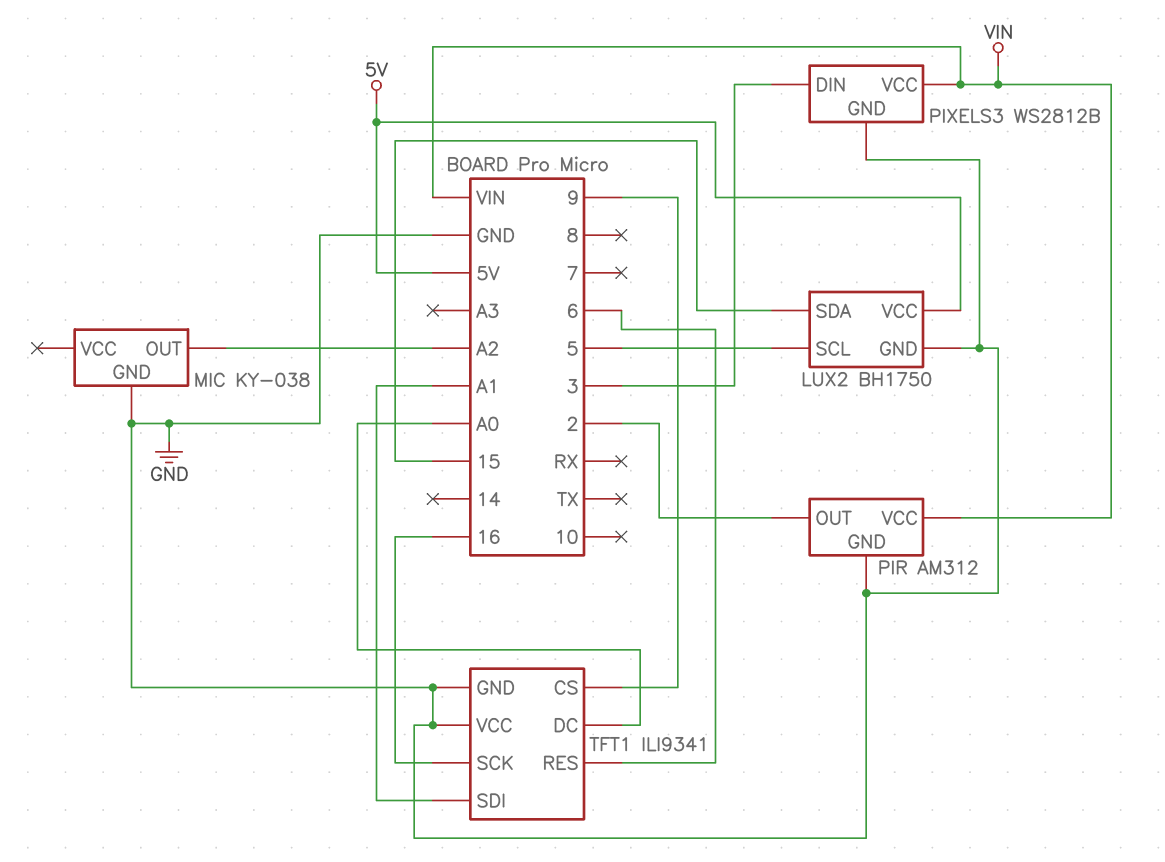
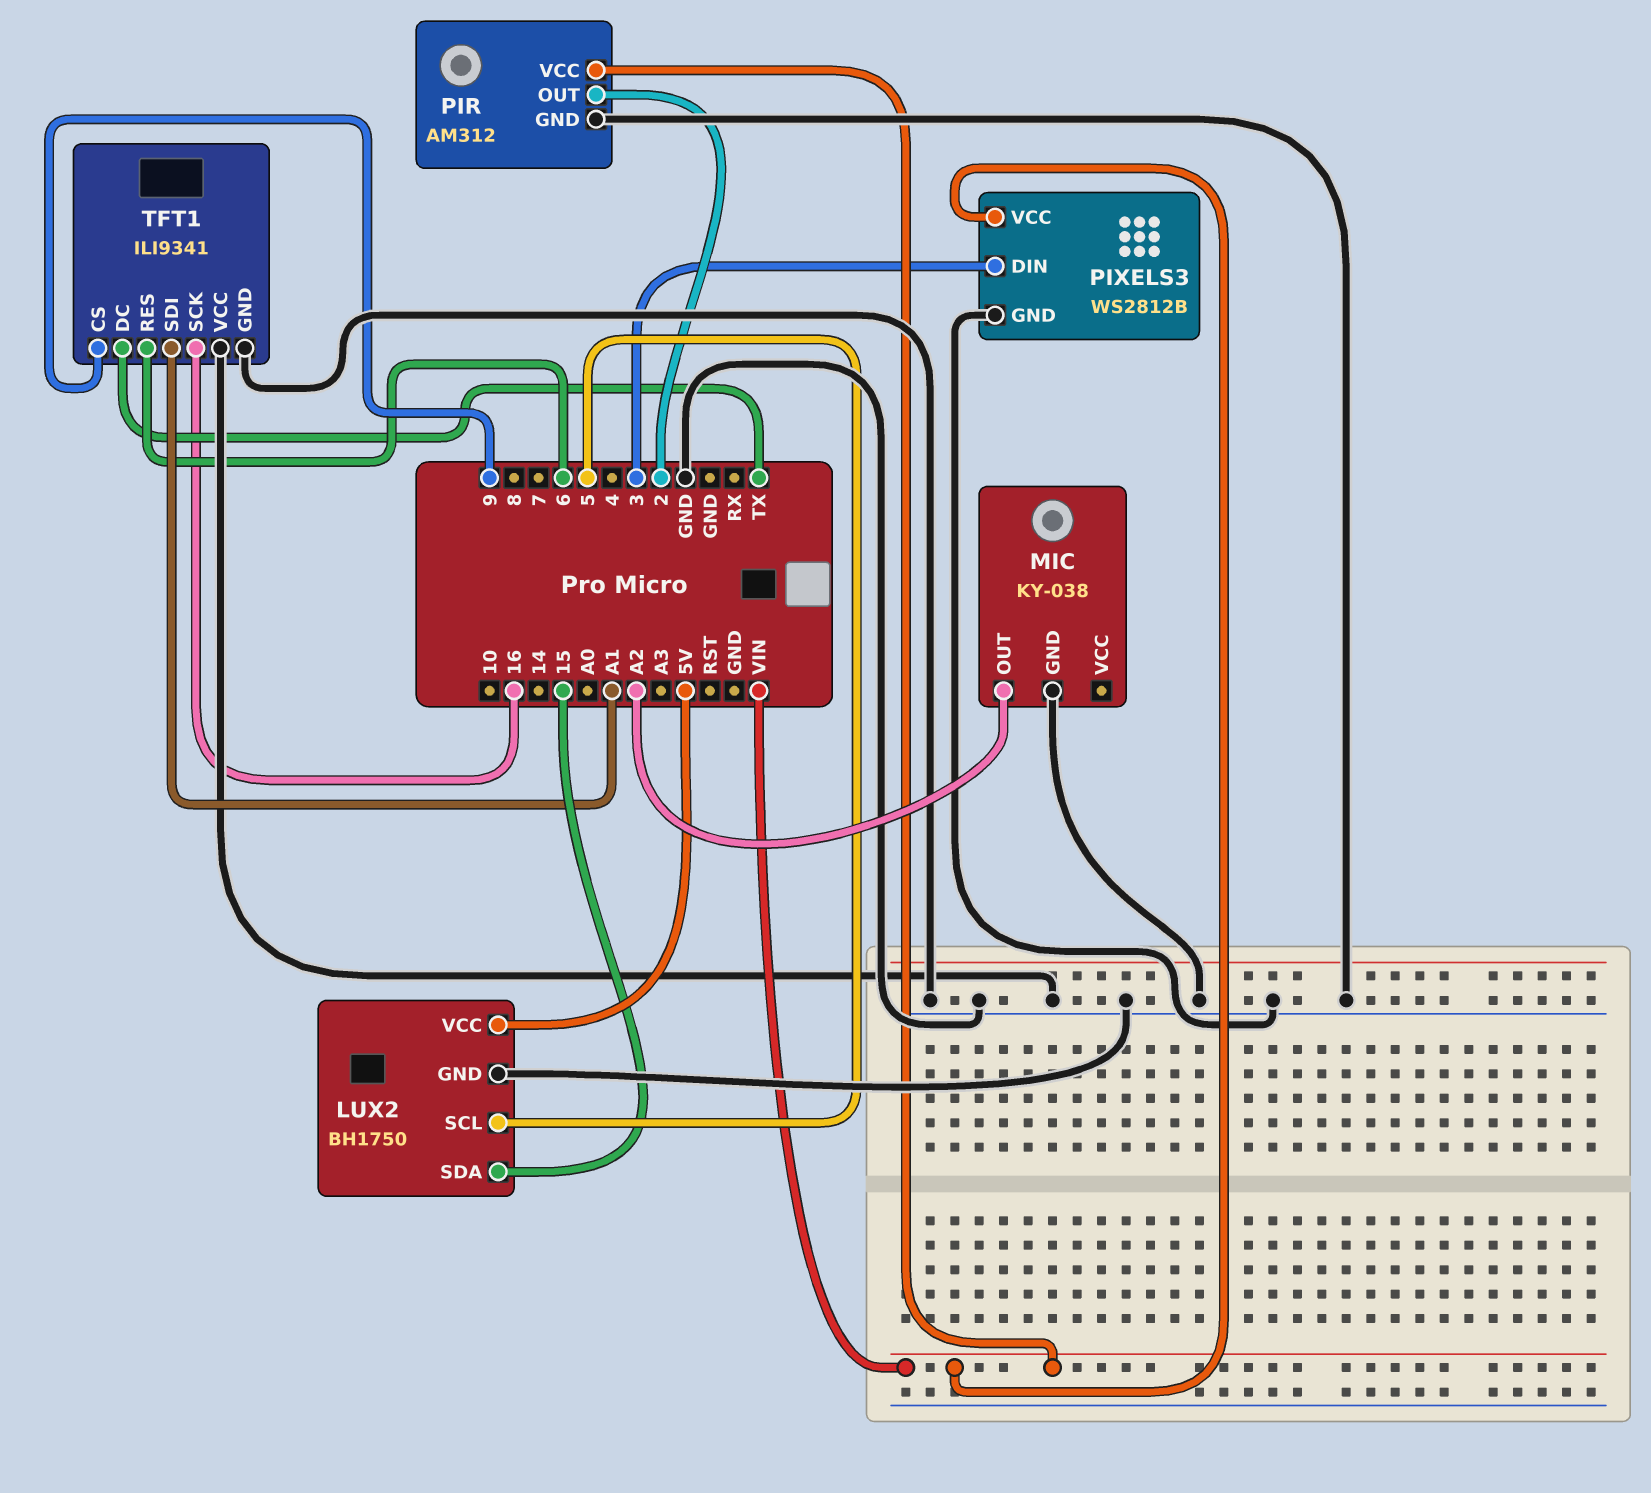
TFT1 pin DC: A0 -> TX

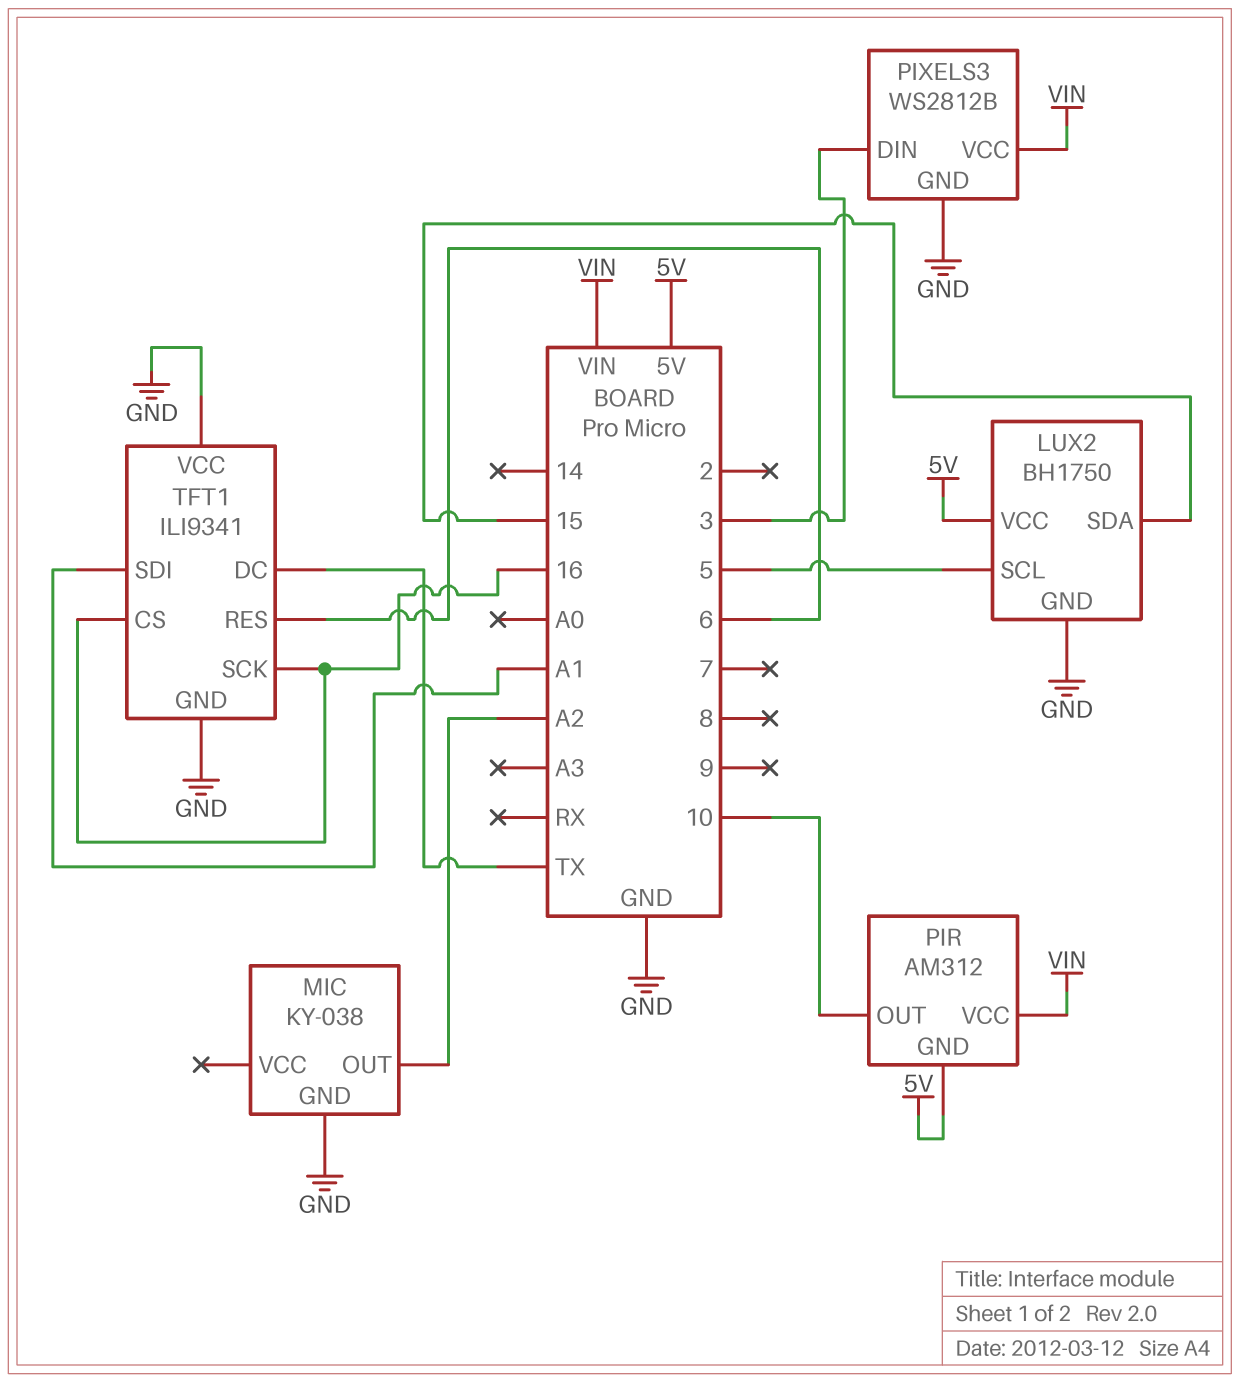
PIR pin GND: GND -> 5V
PIR pin OUT: 2 -> 10
TFT1 pin CS: 9 -> 16

